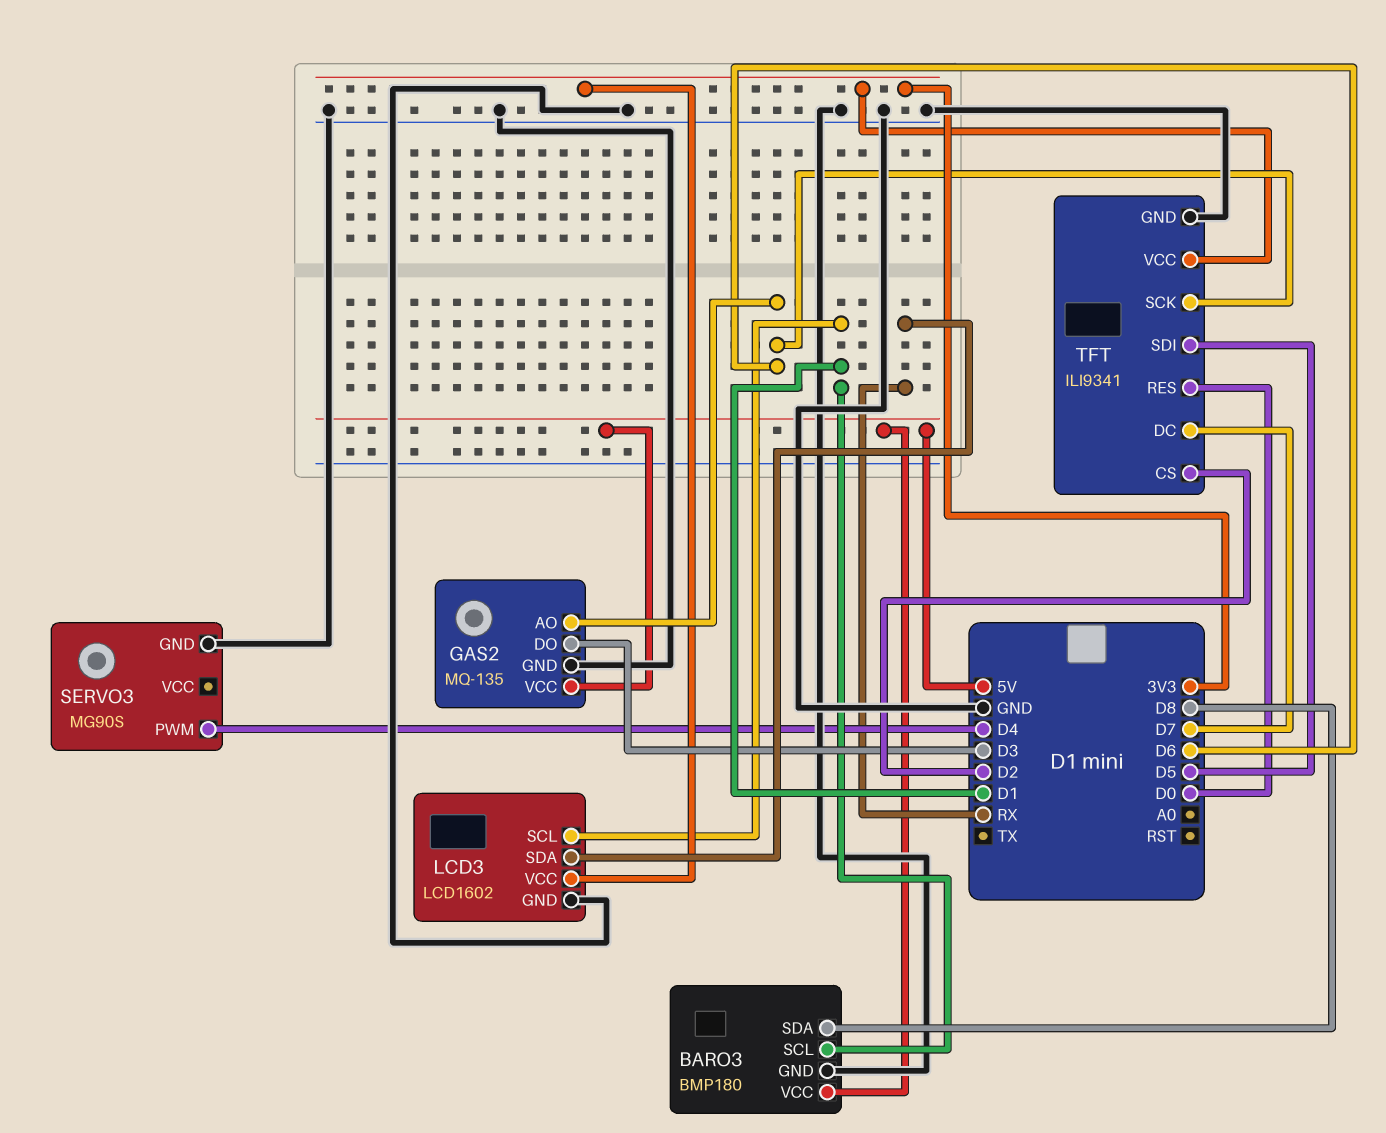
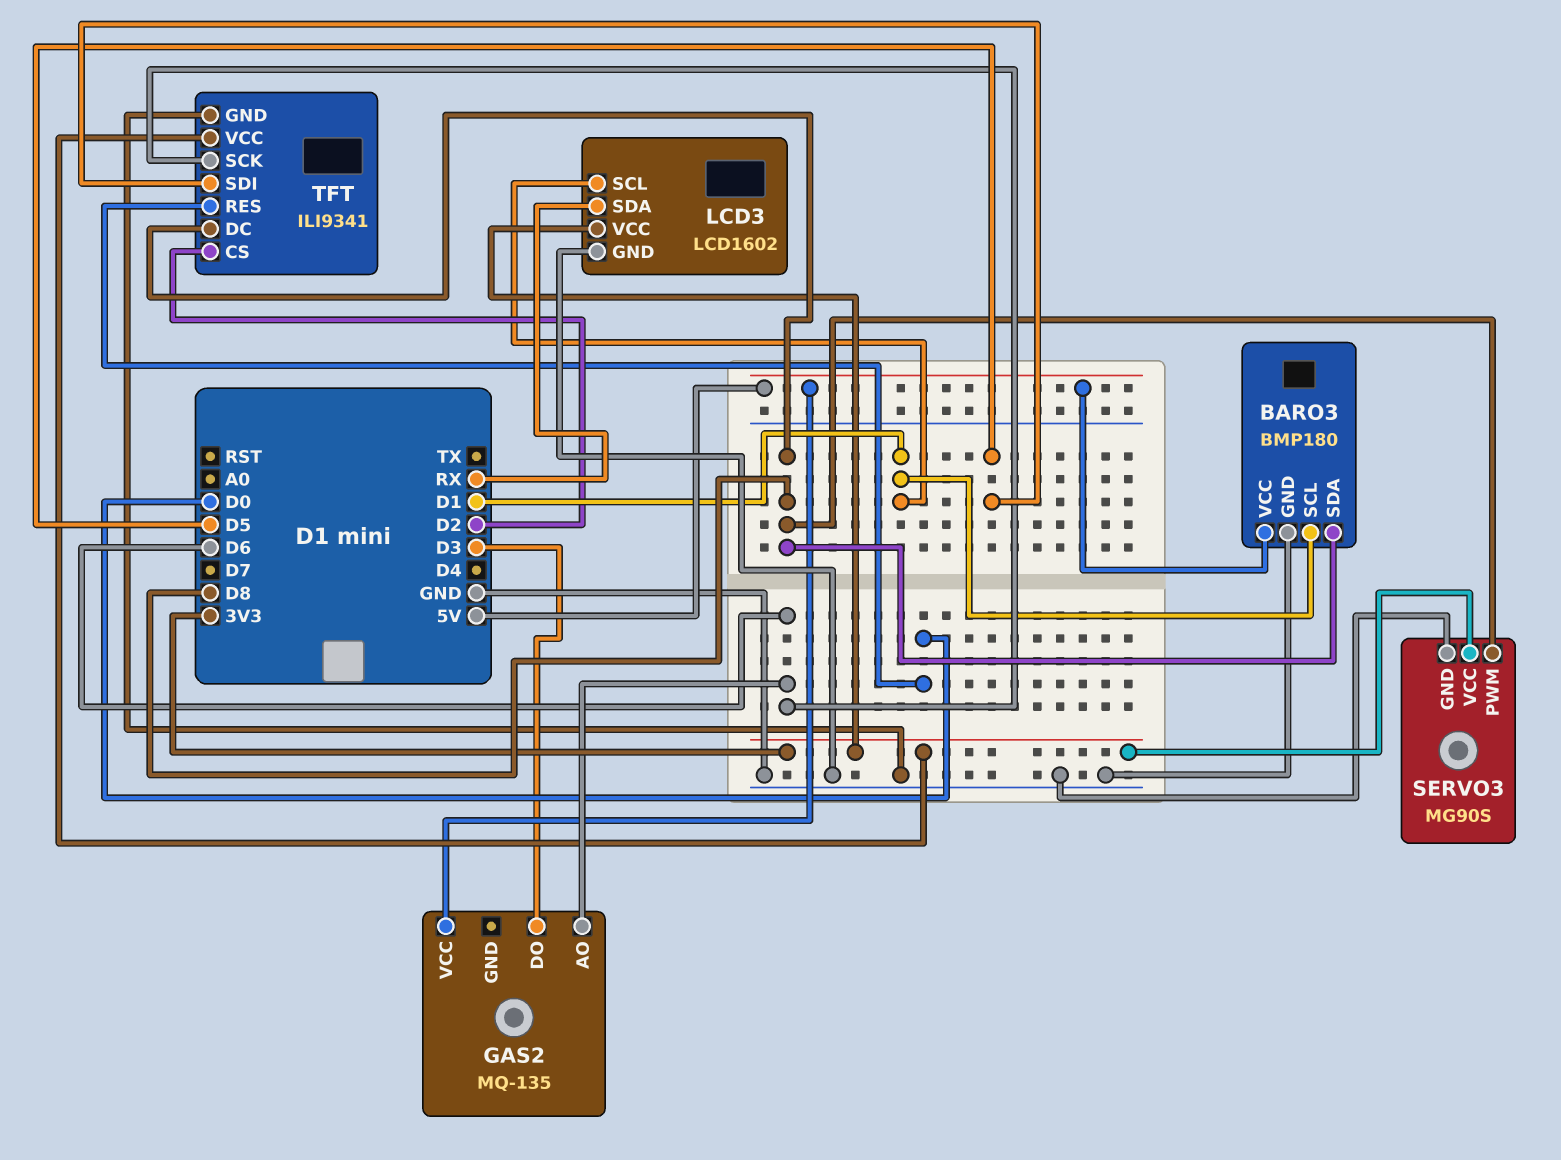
GAS2 pin GND: GND -> none
SERVO3 pin PWM: D4 -> D8
SERVO3 pin VCC: none -> 3V3
TFT pin DC: D7 -> D8

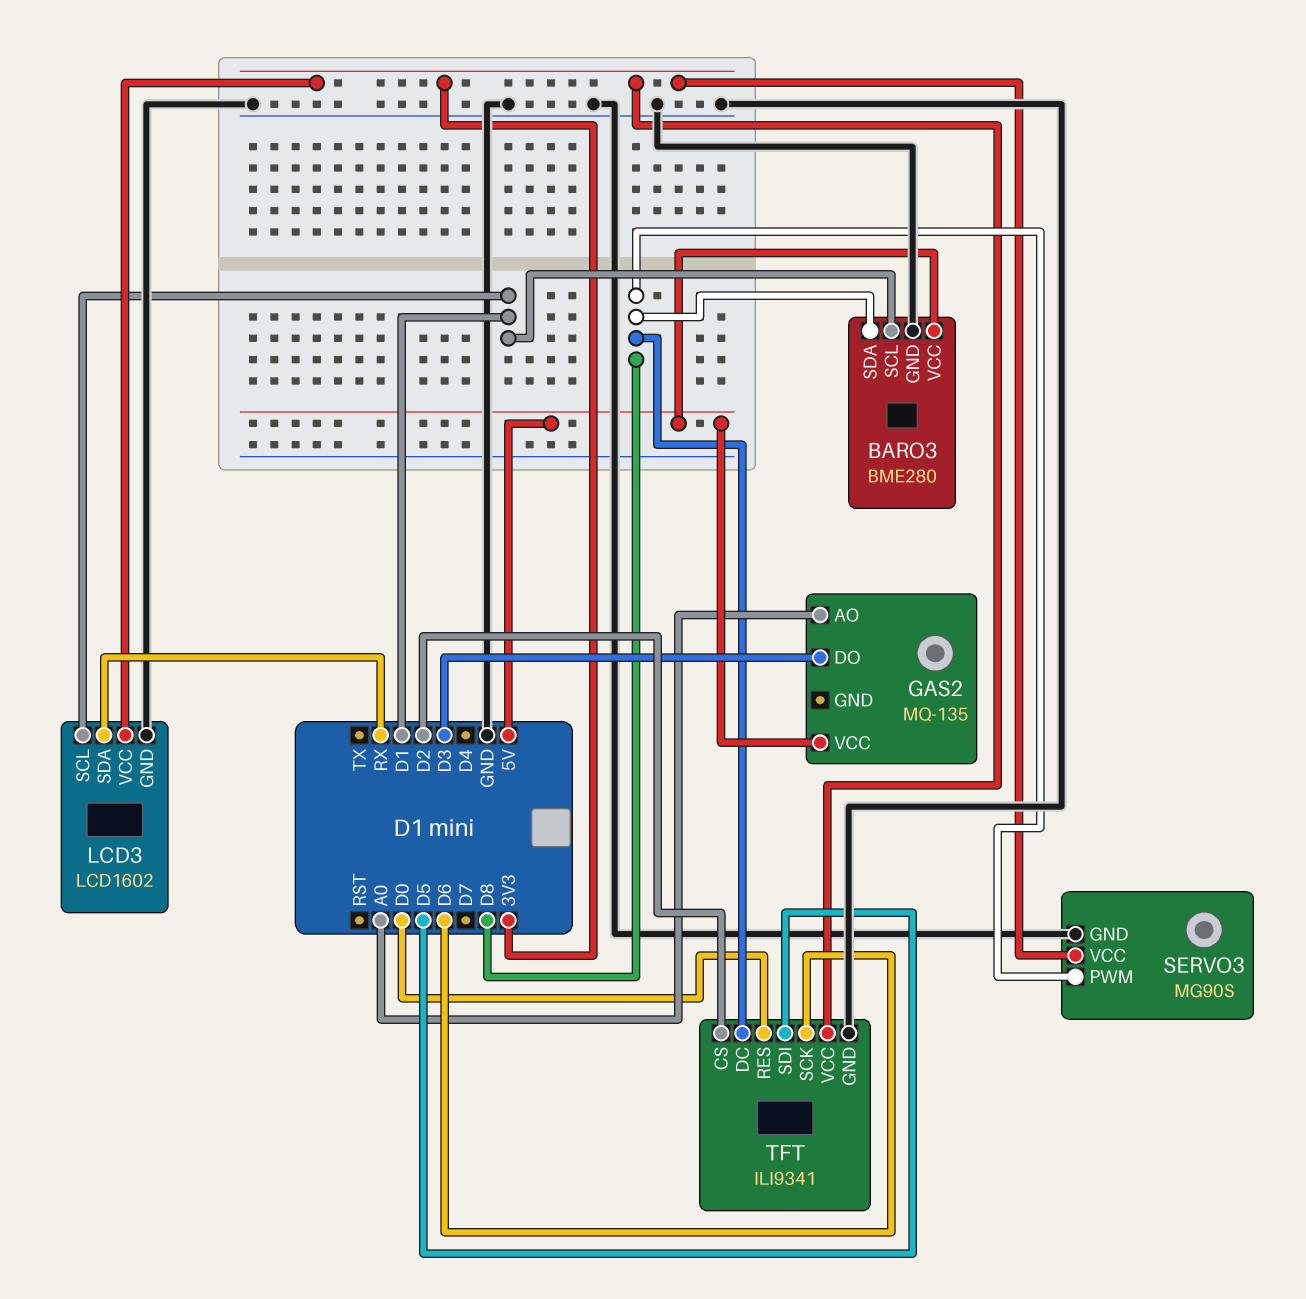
BARO3: BMP180 -> BME280
GAS2 pin AO: D6 -> A0

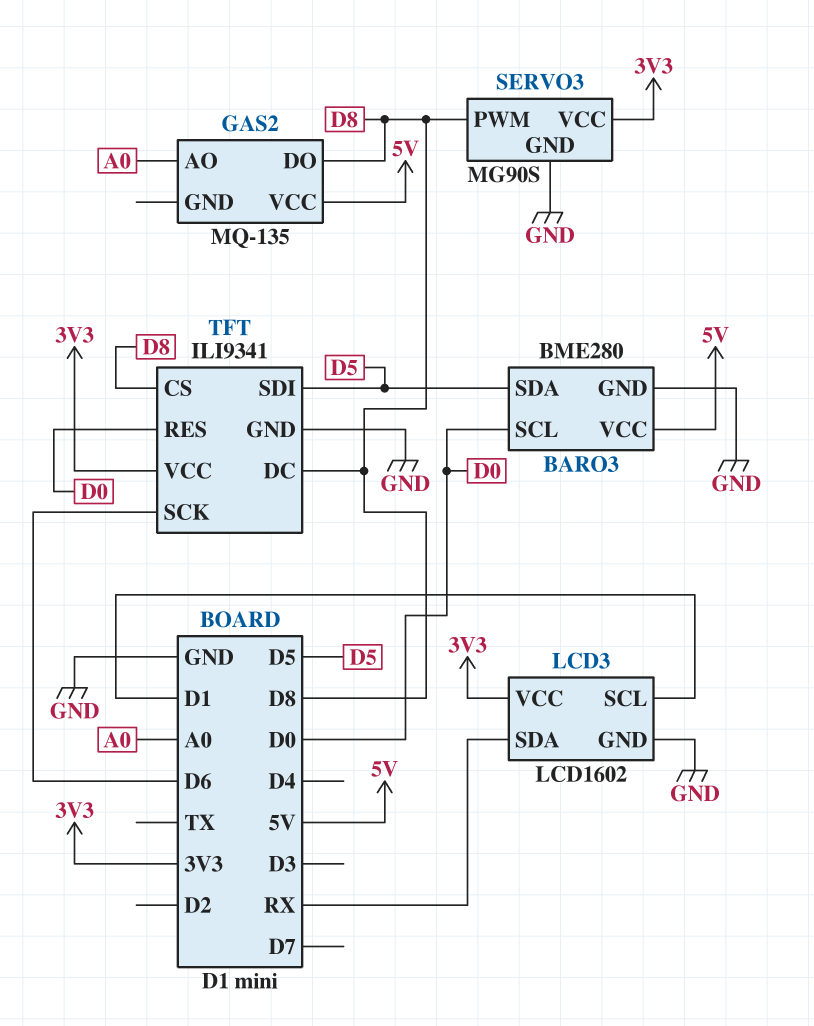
BARO3 pin SCL: D1 -> D0
BARO3 pin SDA: D8 -> D5
GAS2 pin DO: D3 -> D8
TFT pin CS: D2 -> D8

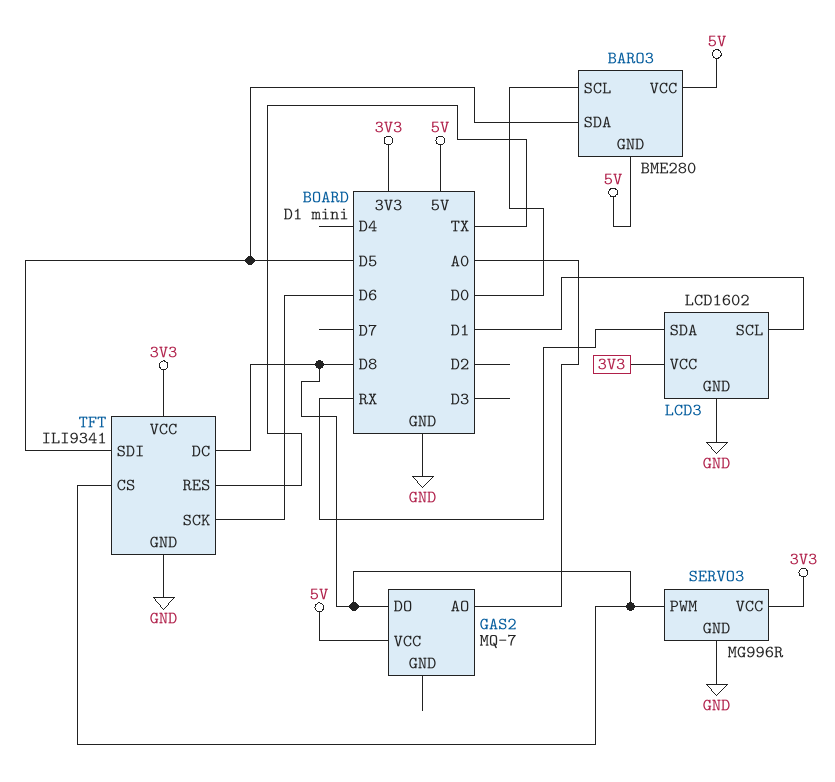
BARO3 pin GND: GND -> 5V
GAS2: MQ-135 -> MQ-7
SERVO3: MG90S -> MG996R
TFT pin RES: D0 -> TX

